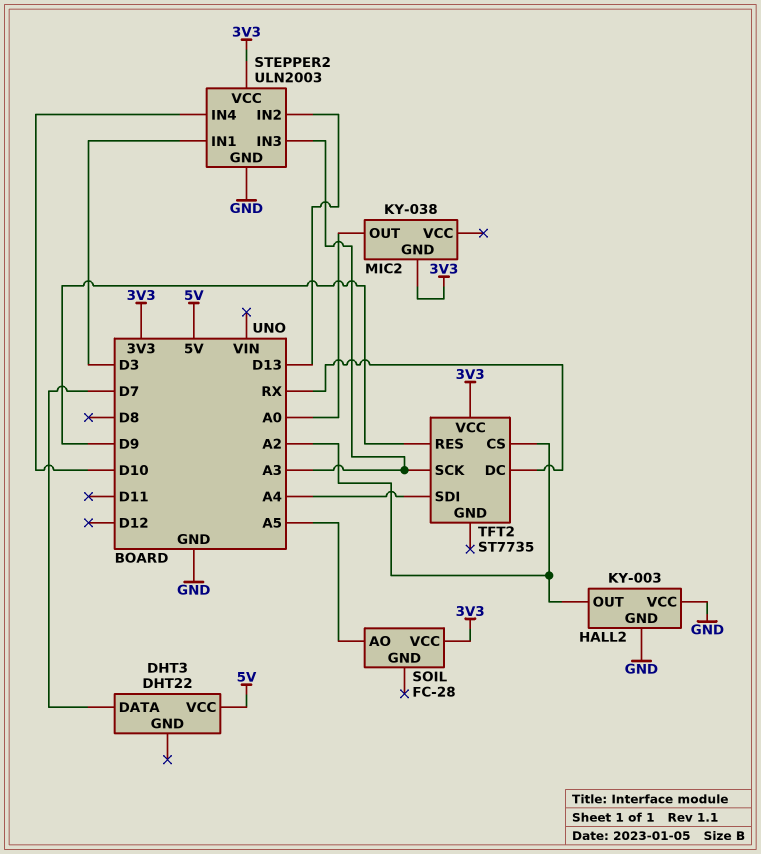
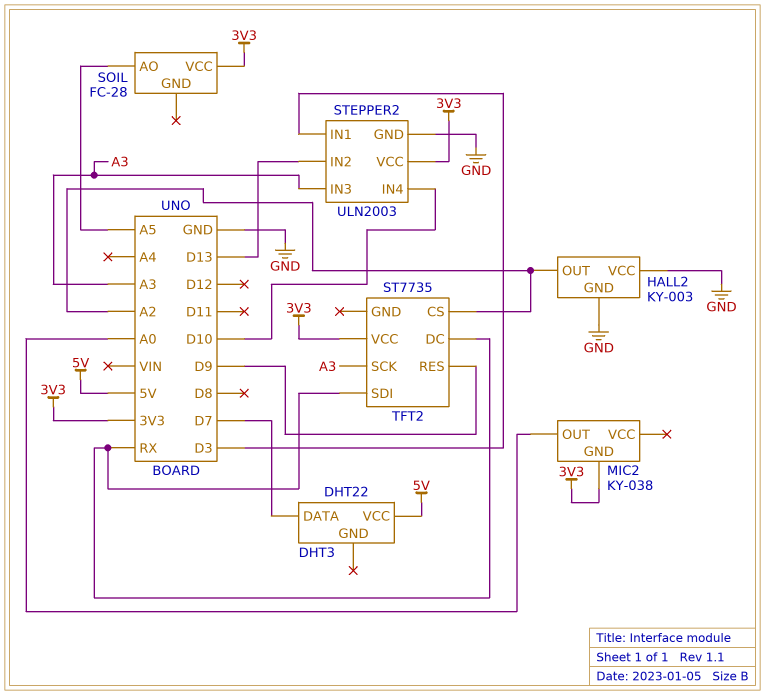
TFT2 pin SDI: A4 -> RX

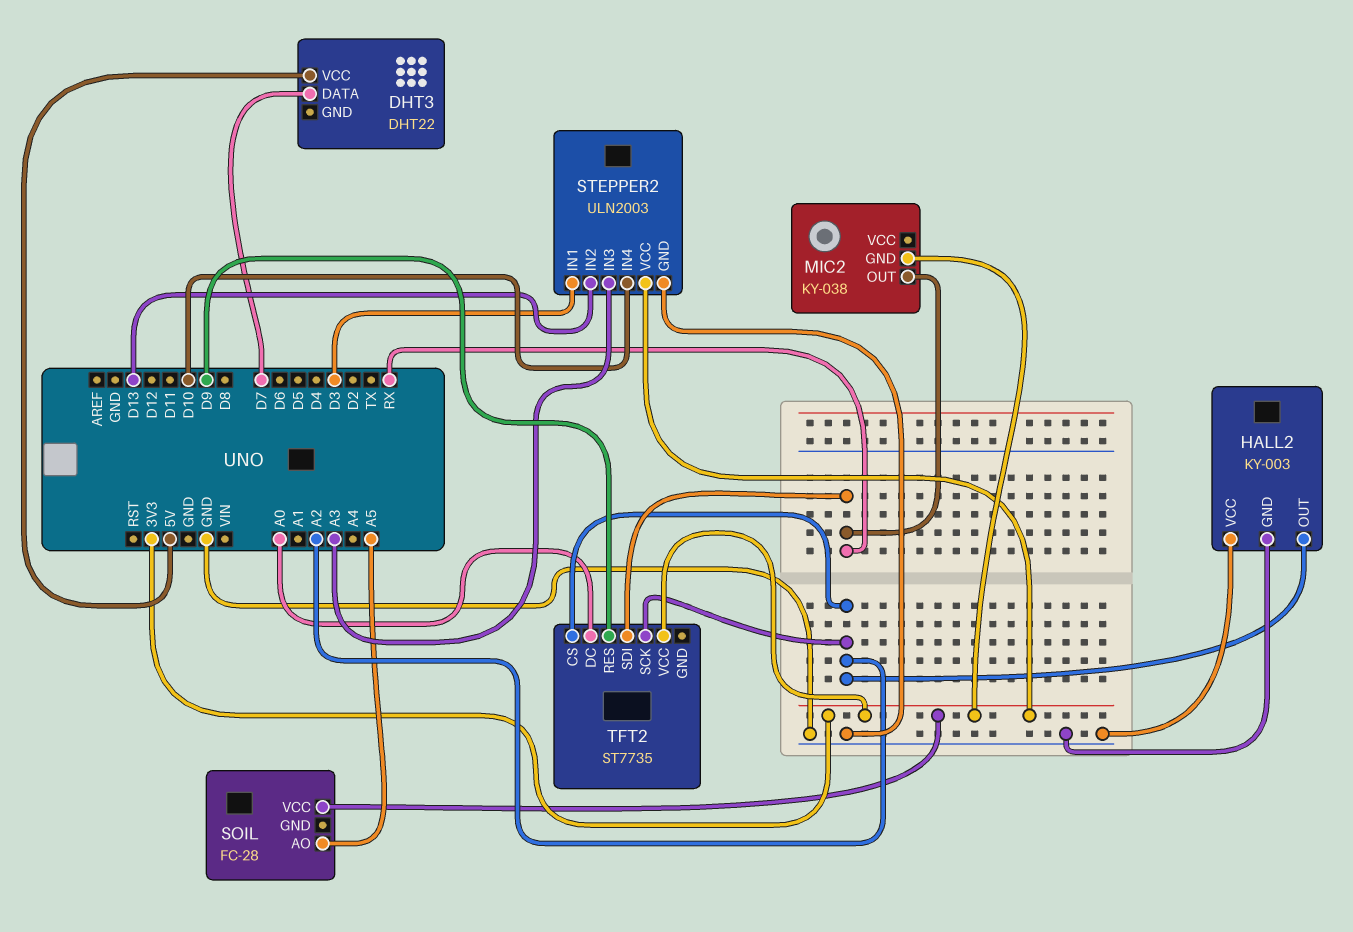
MIC2 pin OUT: A0 -> RX
TFT2 pin DC: RX -> A0
TFT2 pin SCK: A3 -> A2

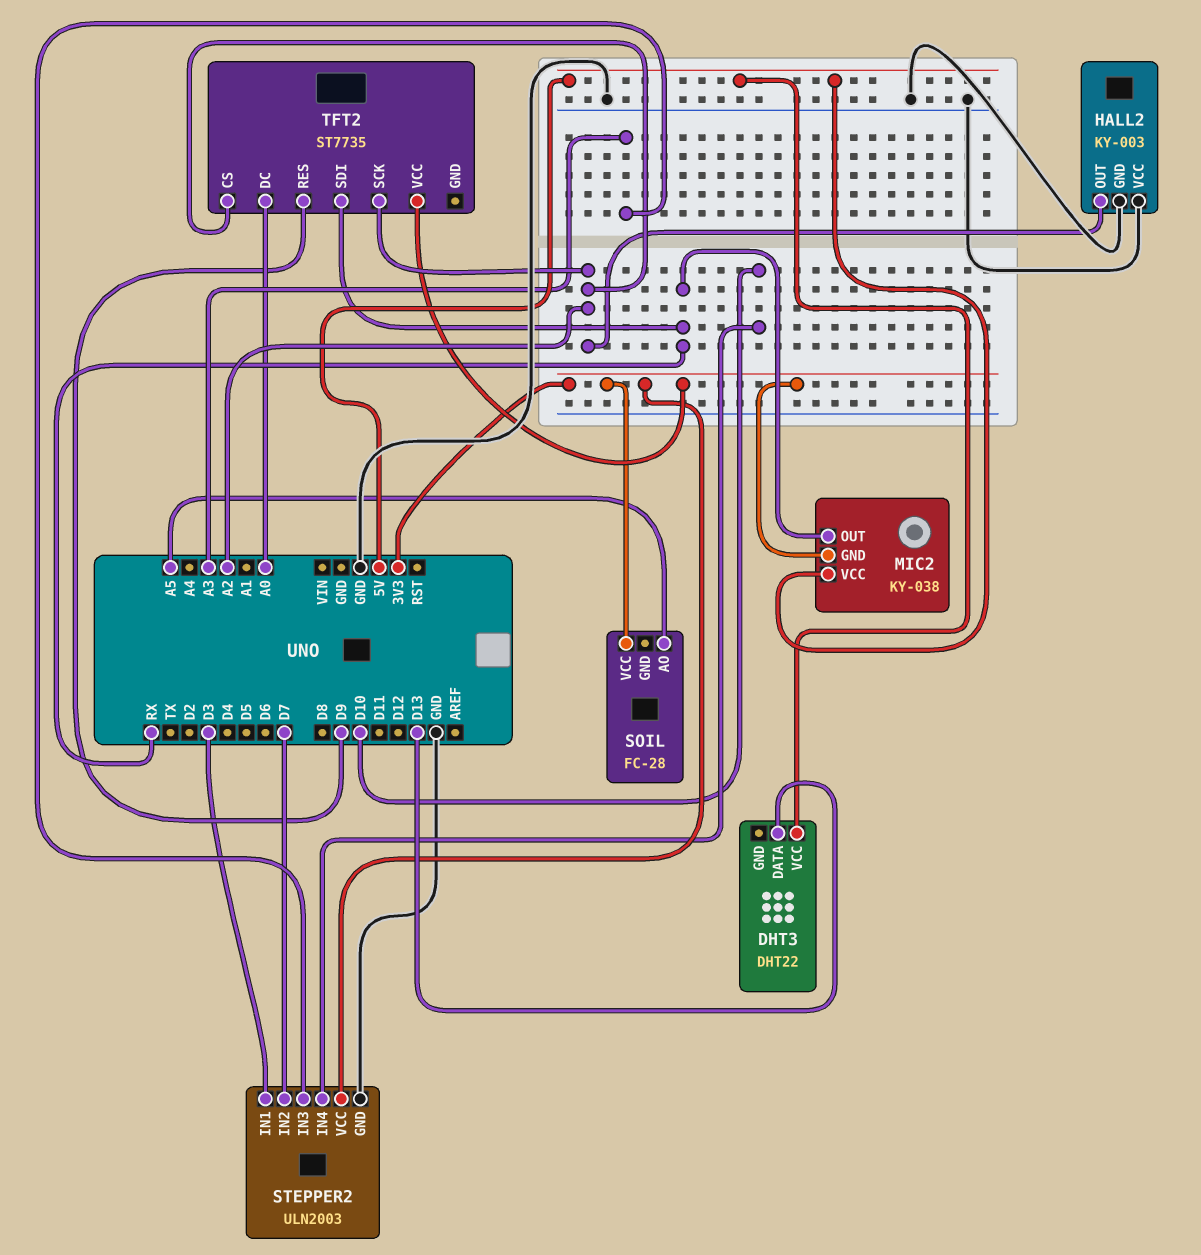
DHT3 pin DATA: D7 -> D13
MIC2 pin VCC: none -> 5V
STEPPER2 pin IN2: D13 -> D7

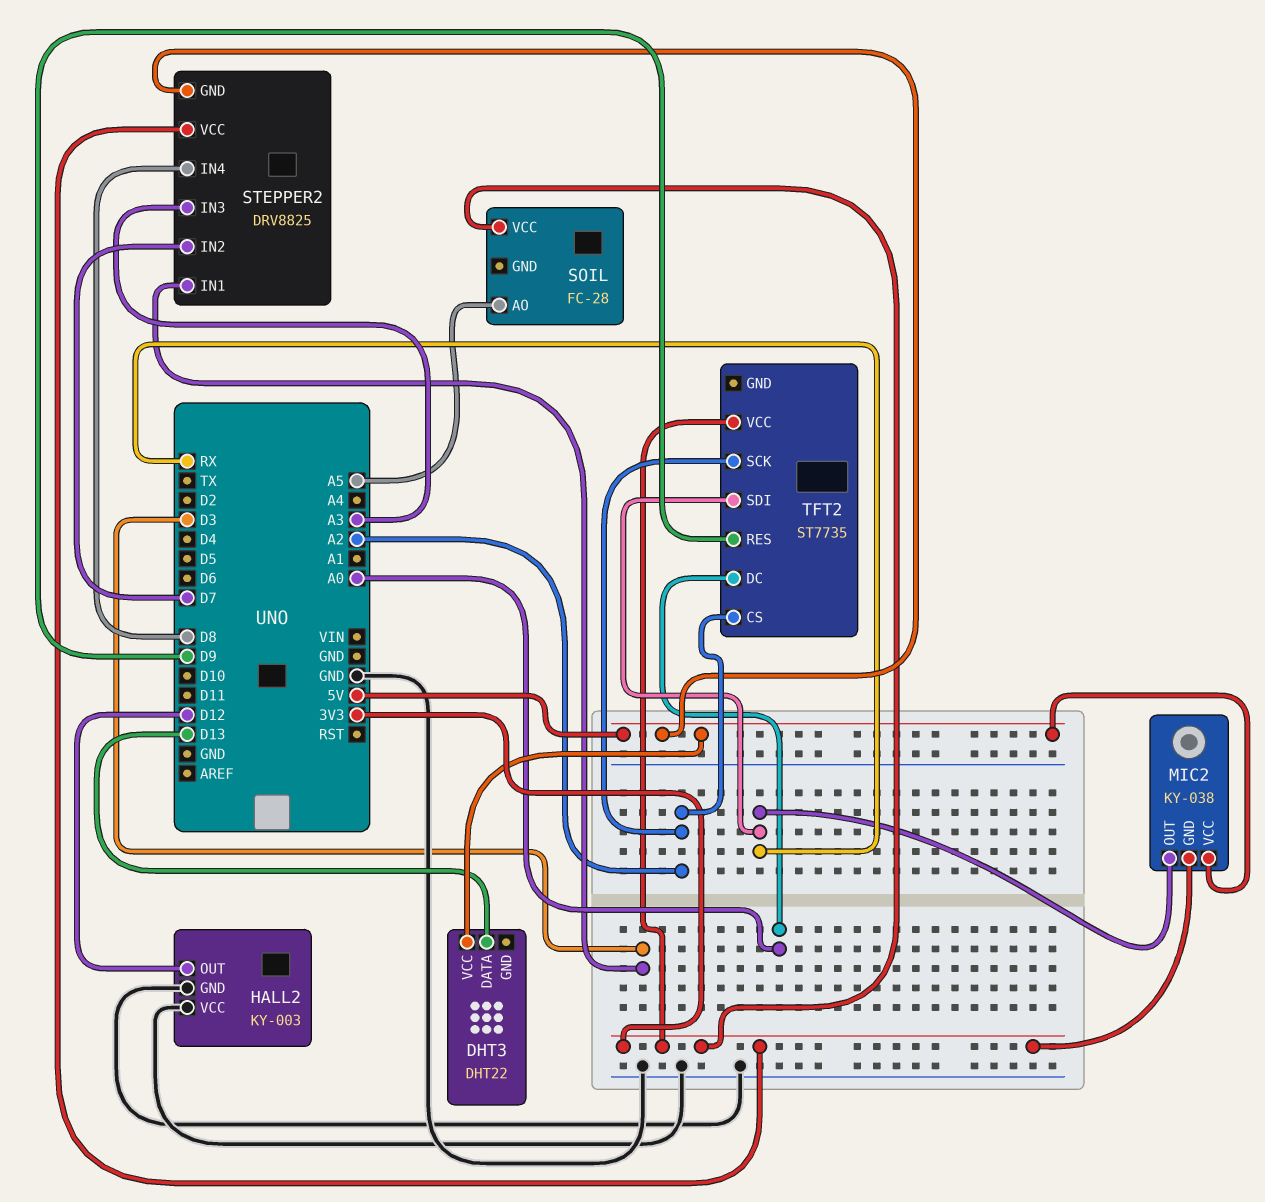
HALL2 pin OUT: A2 -> D12
STEPPER2: ULN2003 -> DRV8825
STEPPER2 pin GND: GND -> 5V
STEPPER2 pin IN4: D10 -> D8

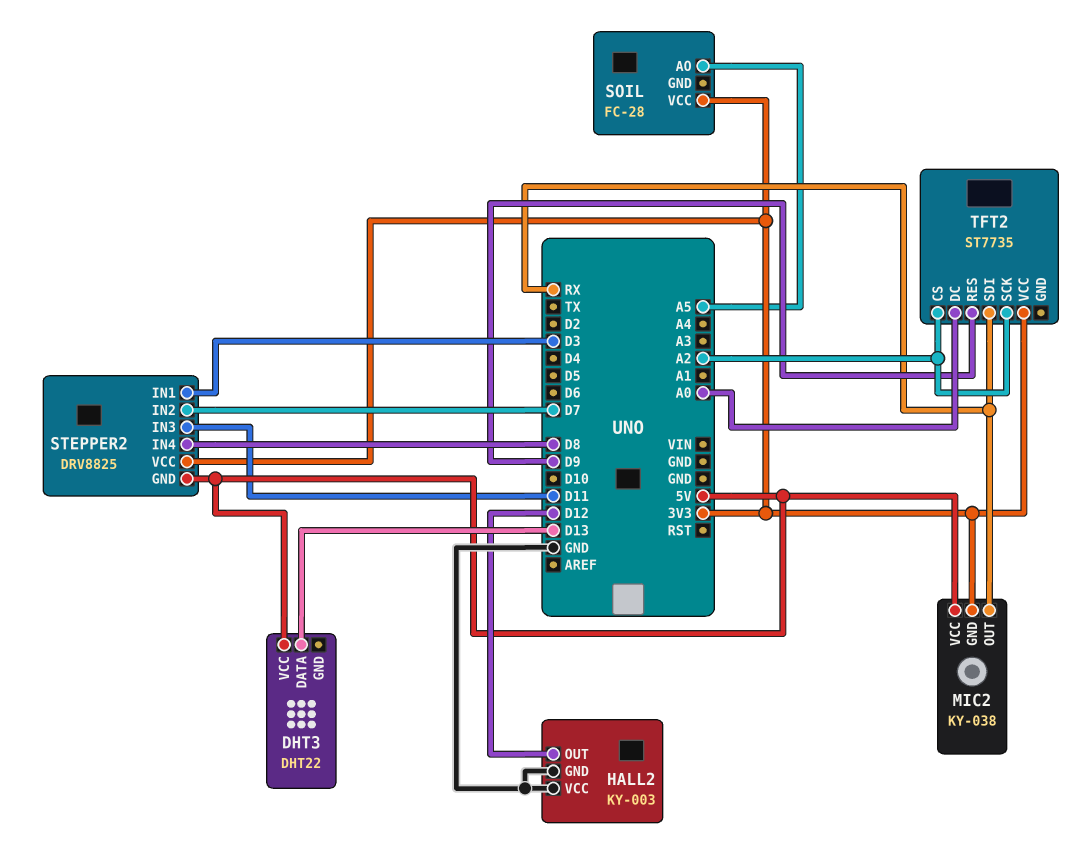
STEPPER2 pin IN3: A3 -> D11

